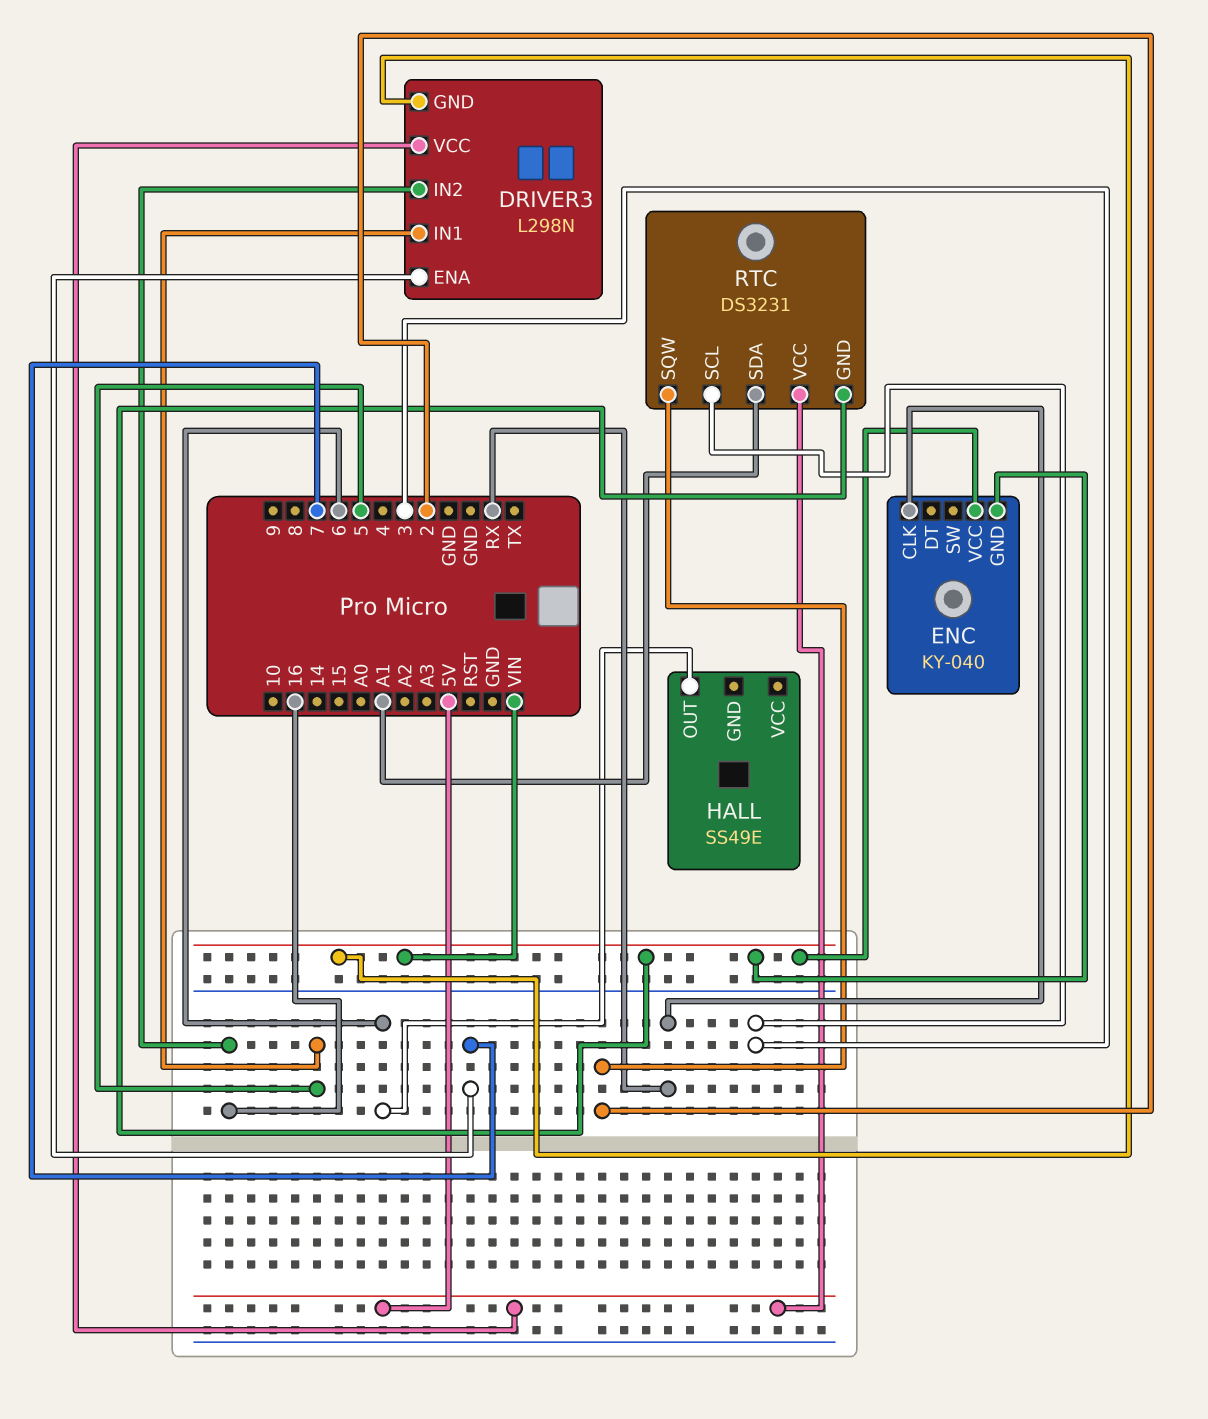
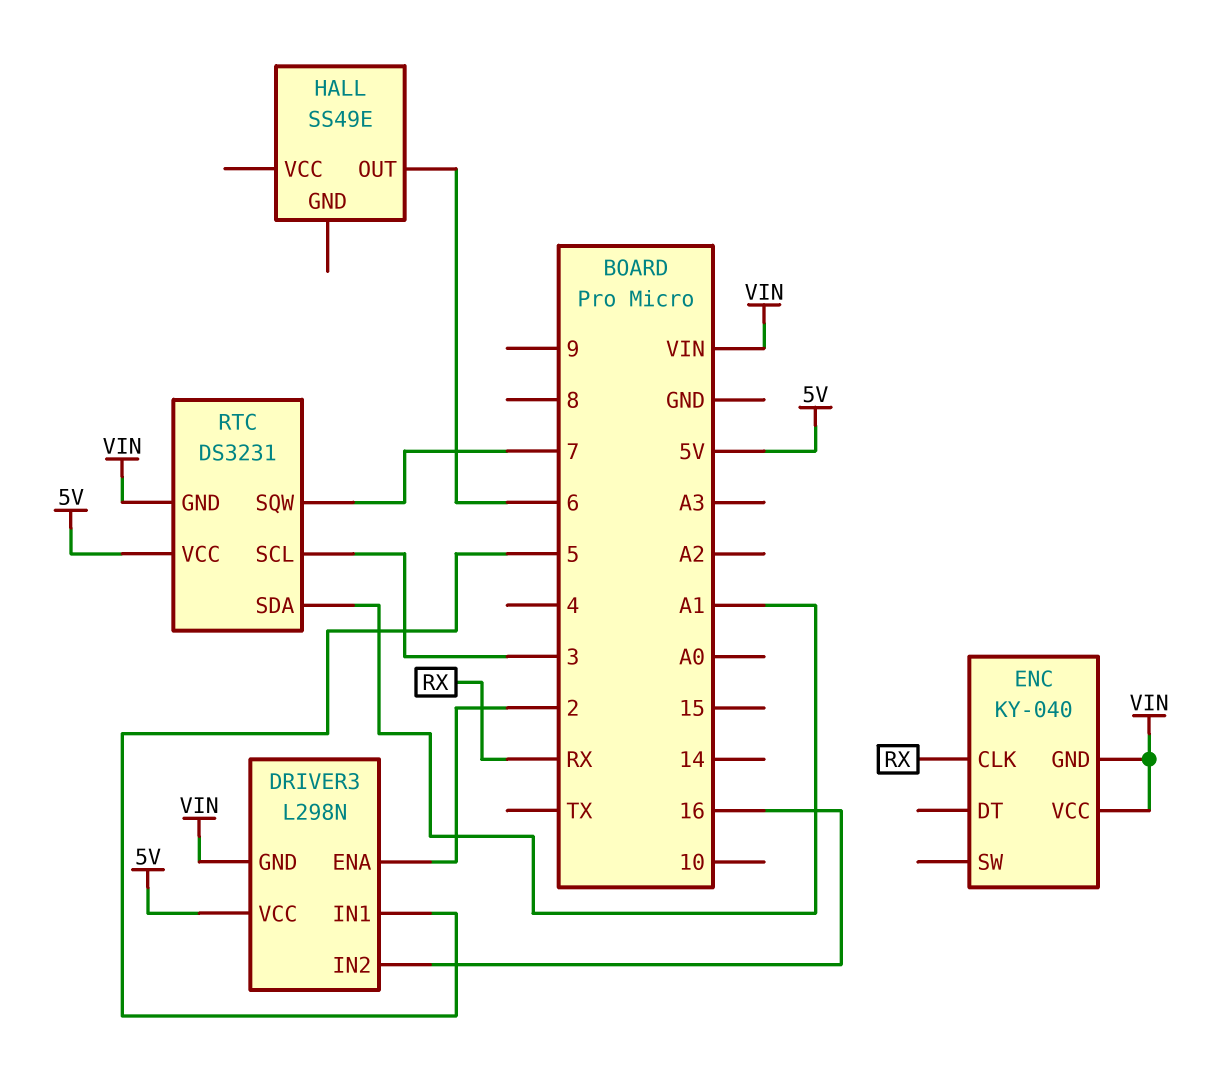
DRIVER3 pin ENA: 7 -> 2
RTC pin SQW: 2 -> 7

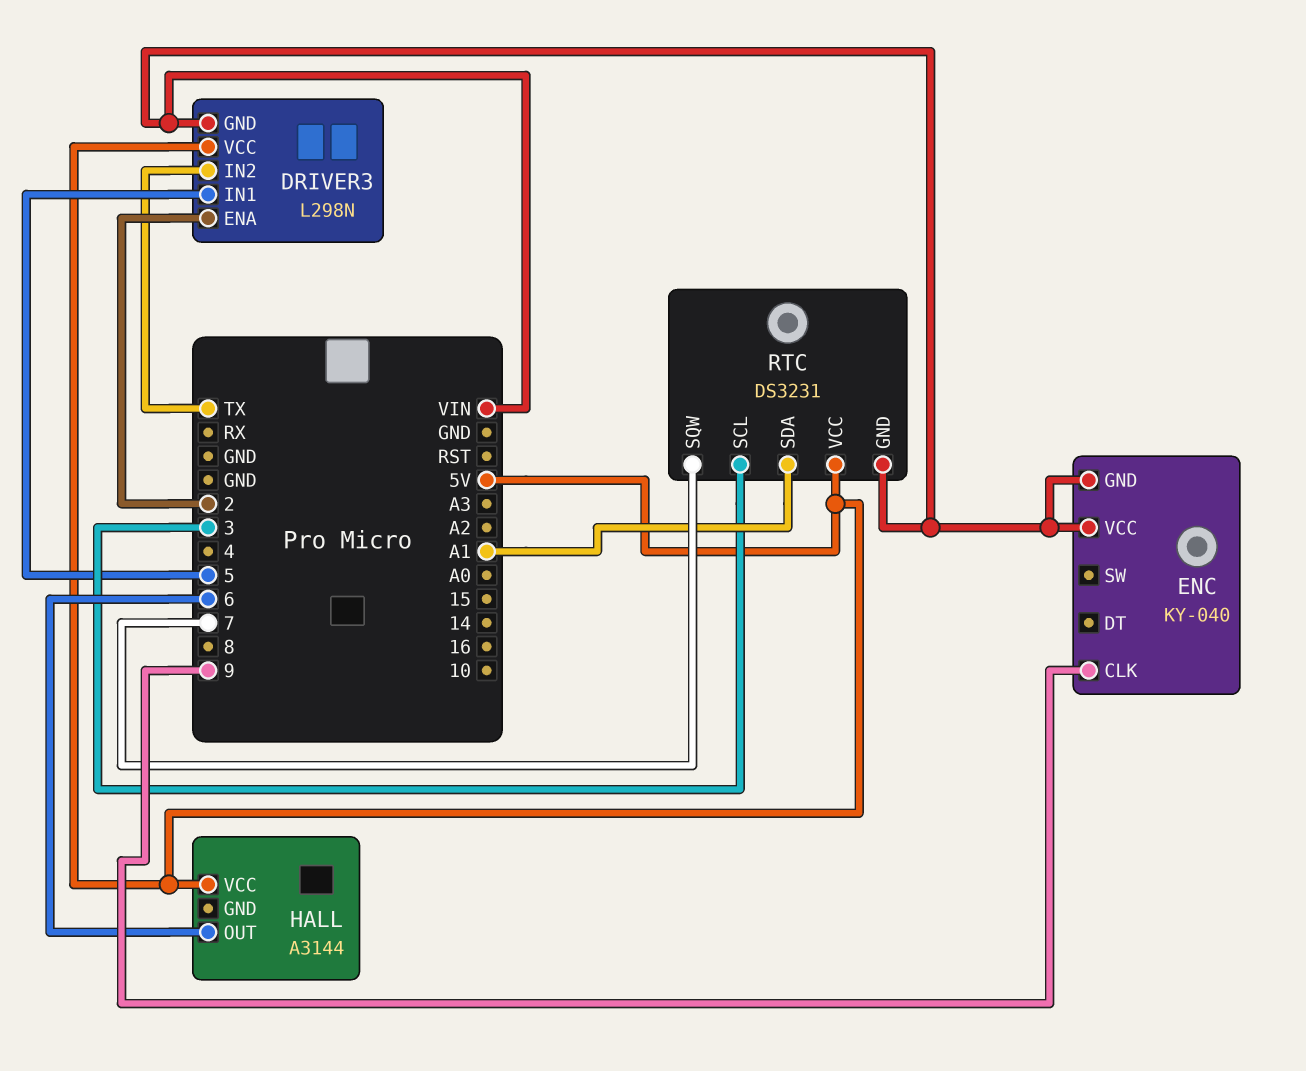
DRIVER3 pin IN2: 16 -> TX
ENC pin CLK: RX -> 9
HALL: SS49E -> A3144
HALL pin VCC: none -> 5V

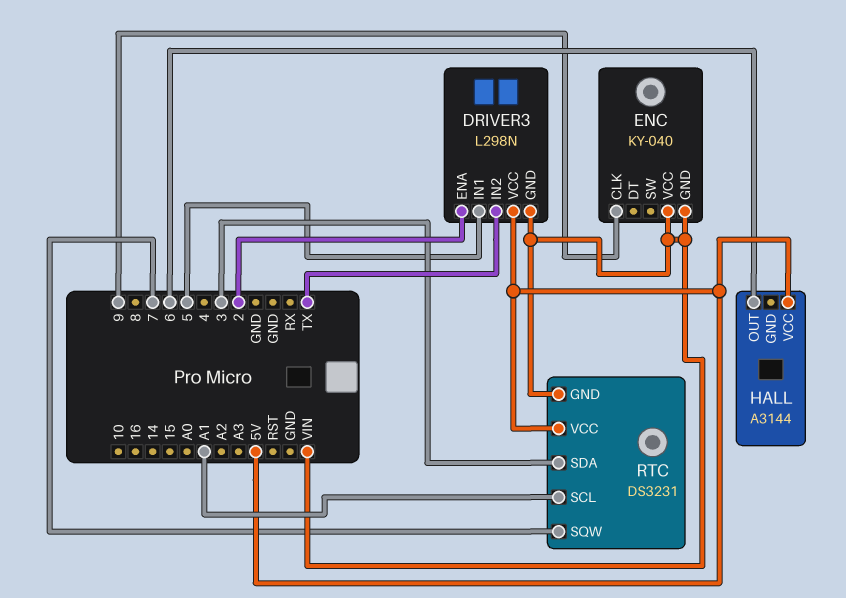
RTC pin SCL: 3 -> A1
RTC pin SDA: A1 -> 3

